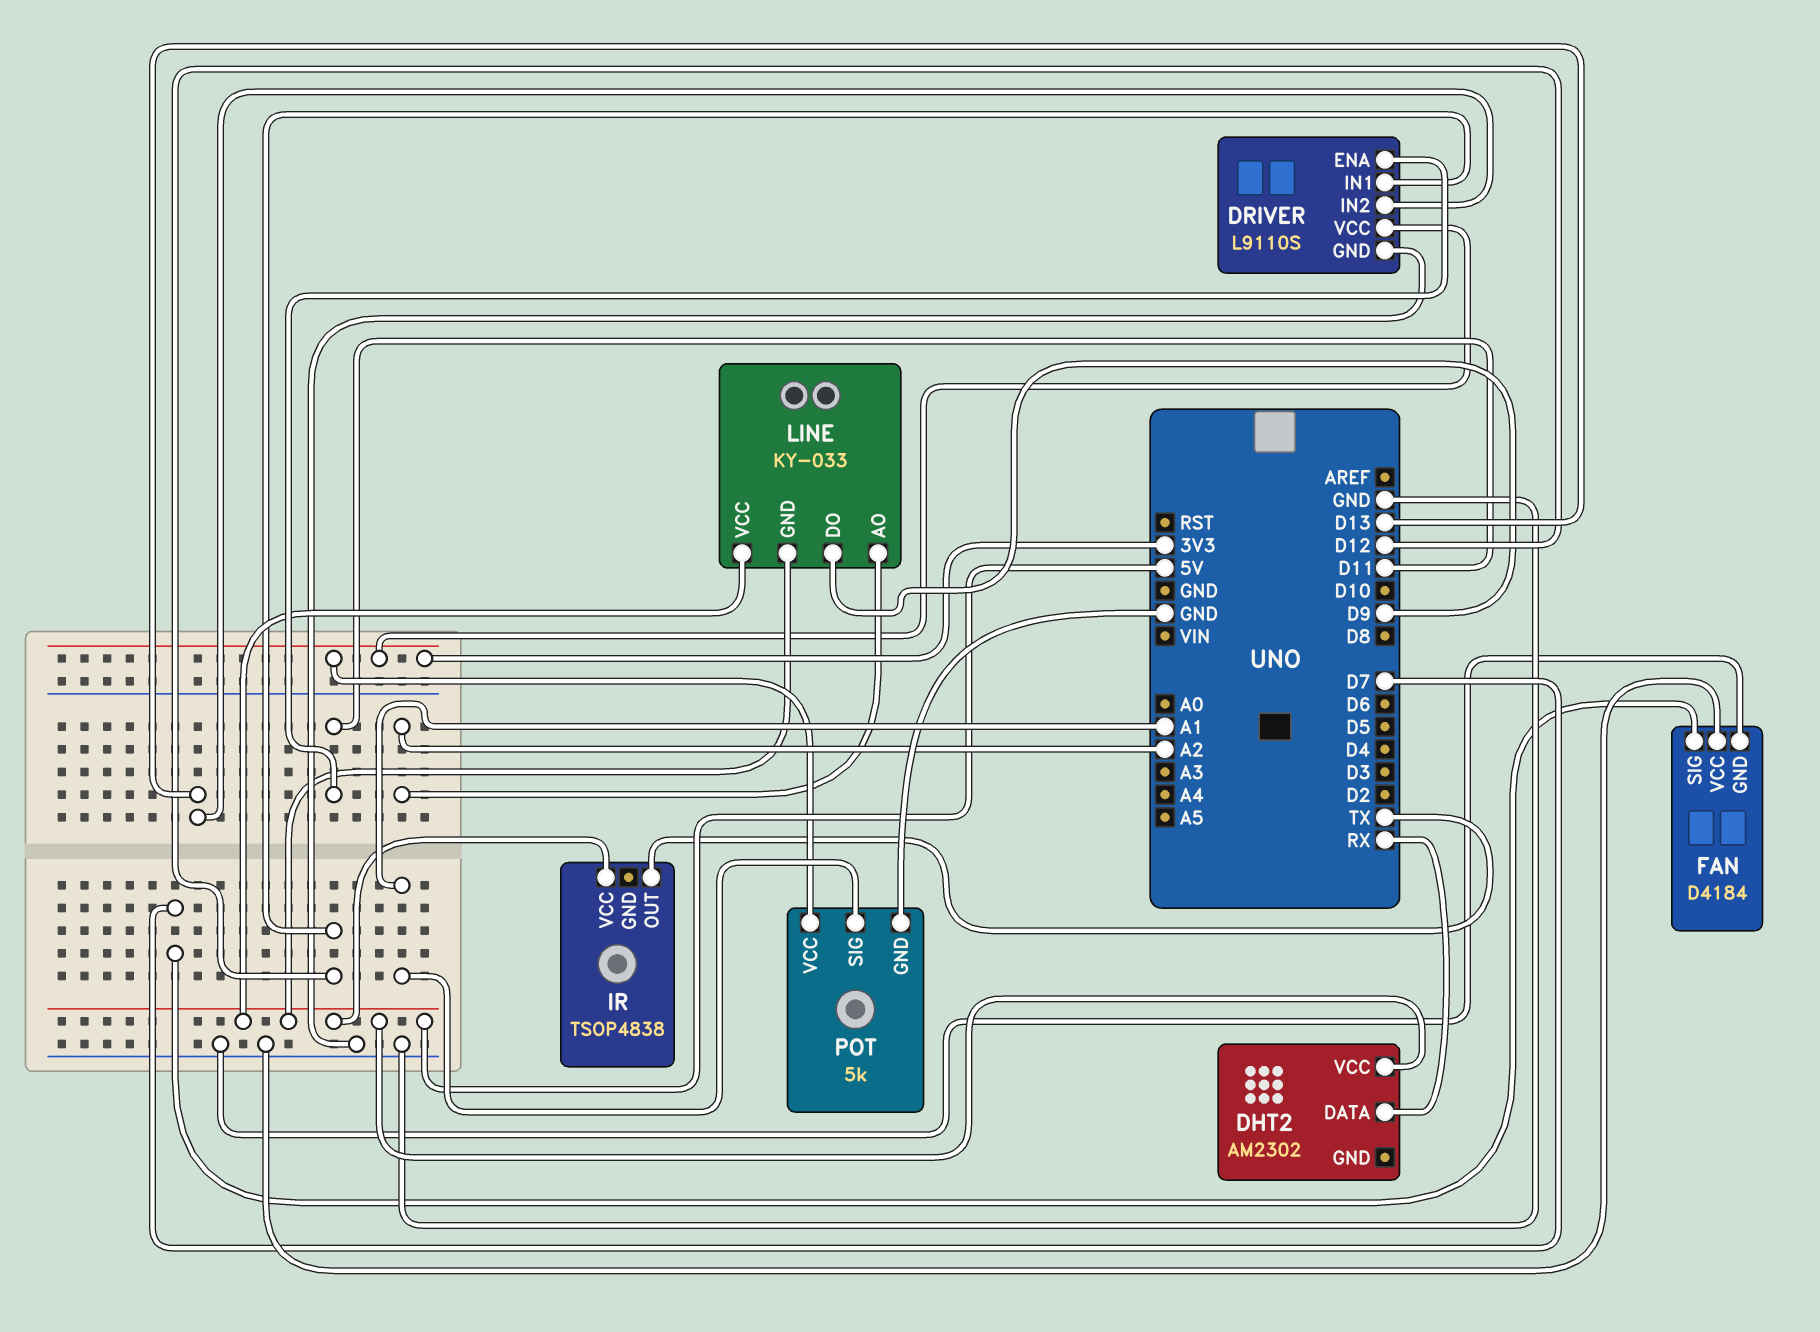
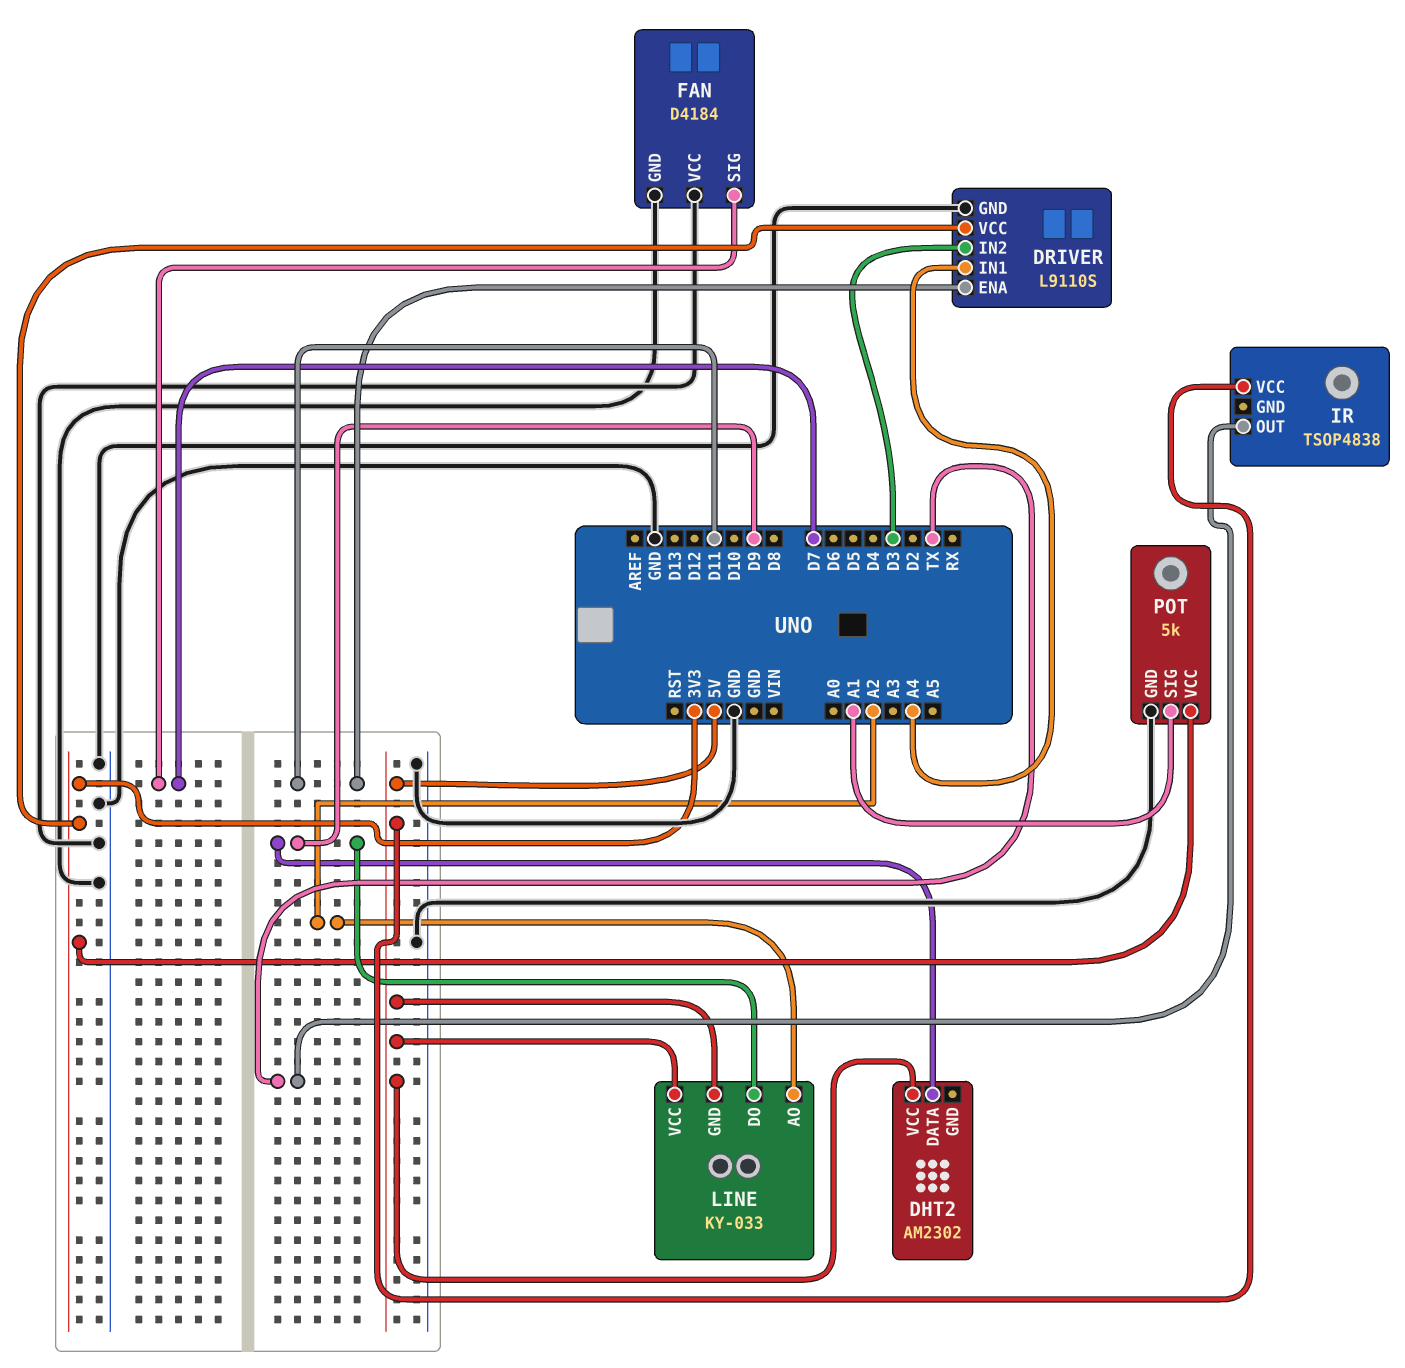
DHT2 pin DATA: RX -> D9
DRIVER pin IN1: D12 -> A4
DRIVER pin IN2: D13 -> D3

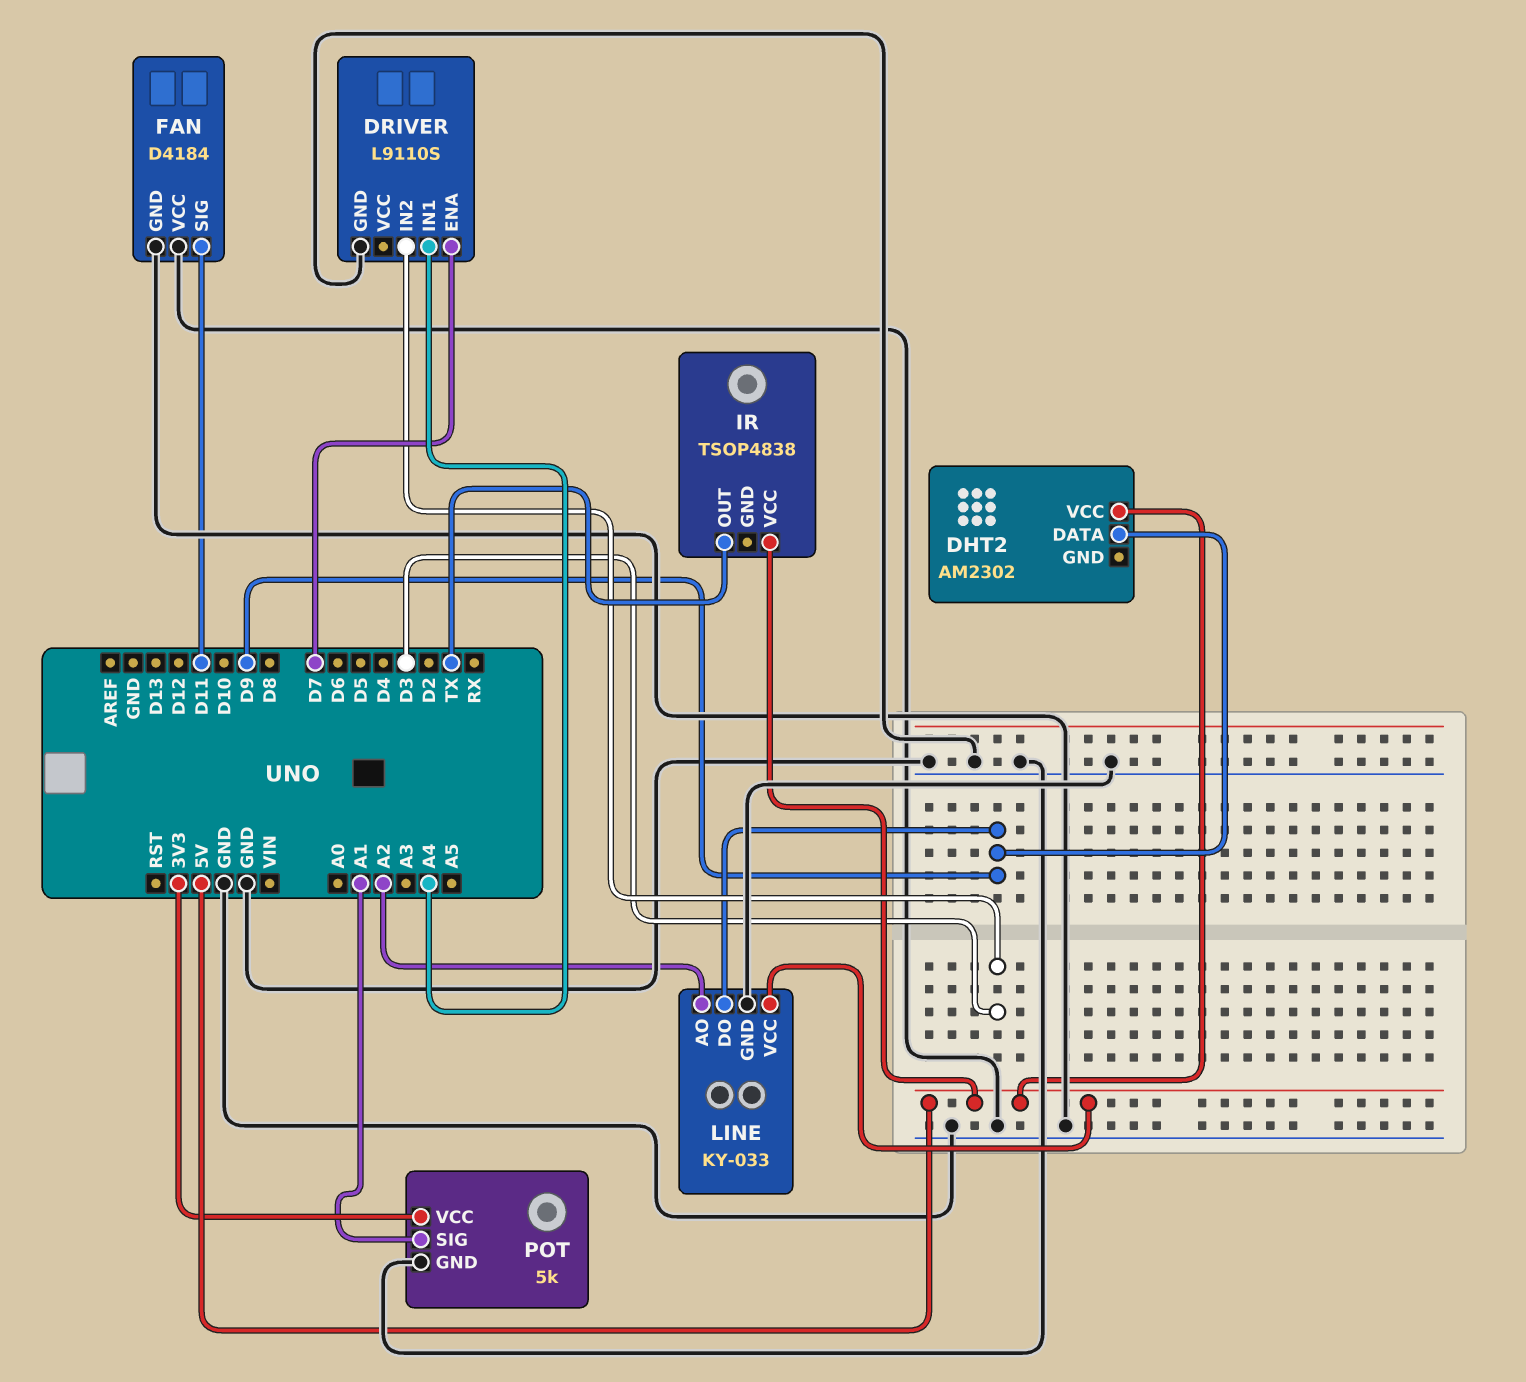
DRIVER pin ENA: D11 -> D7
DRIVER pin VCC: 3V3 -> none
FAN pin SIG: D7 -> D11
LINE pin GND: 5V -> GND

